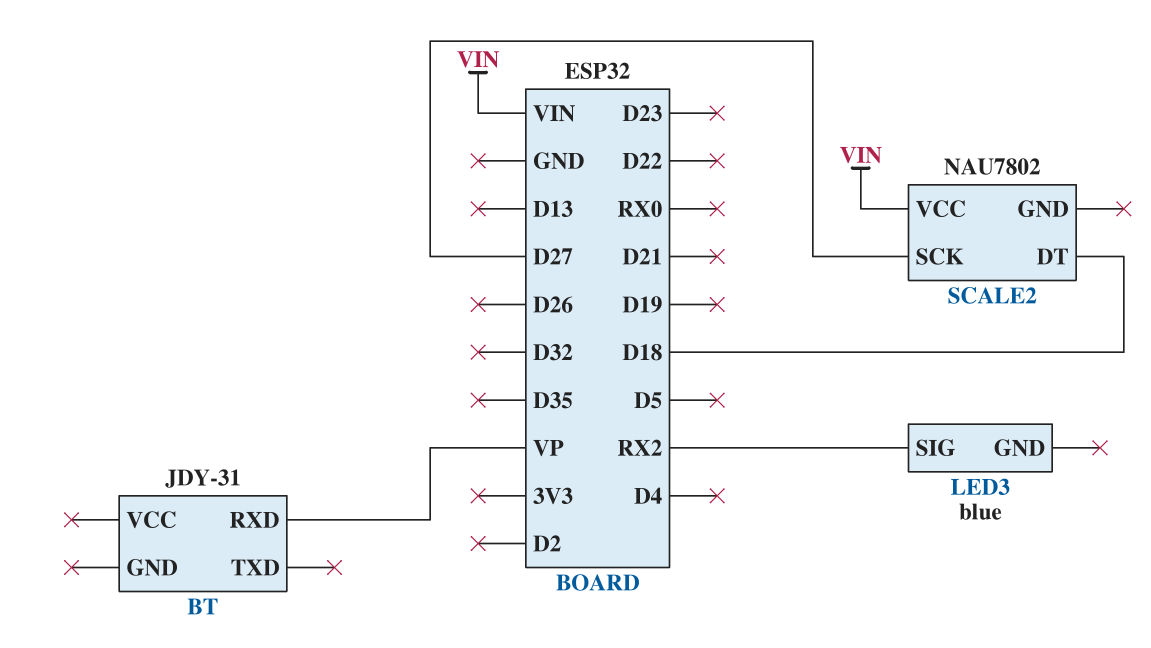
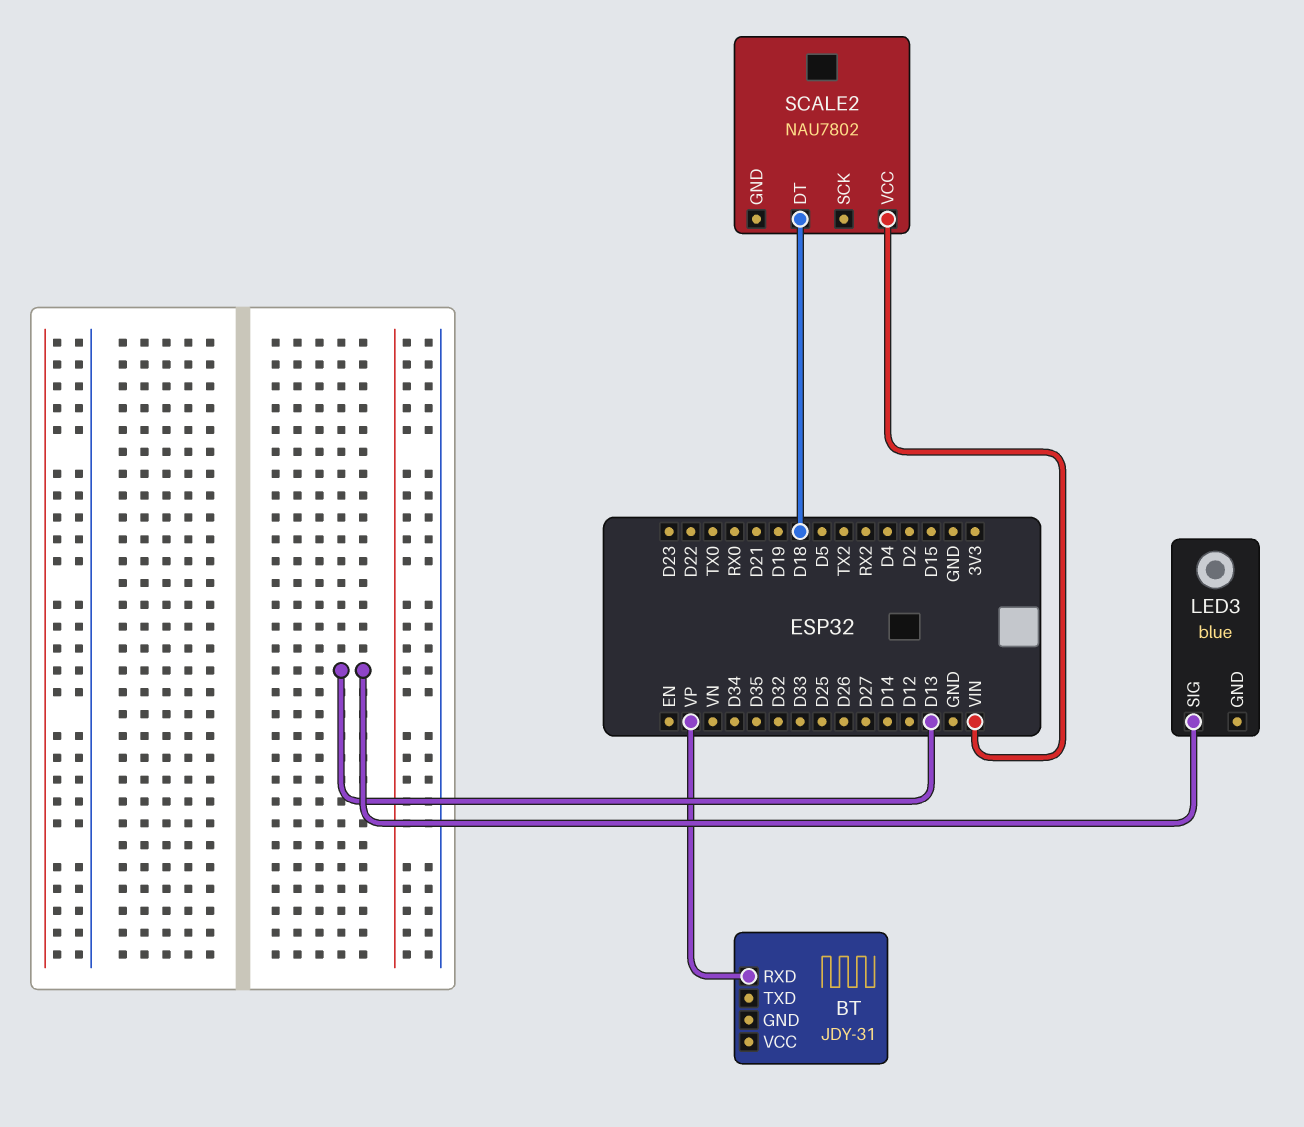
LED3 pin SIG: RX2 -> D13
SCALE2 pin SCK: D27 -> none

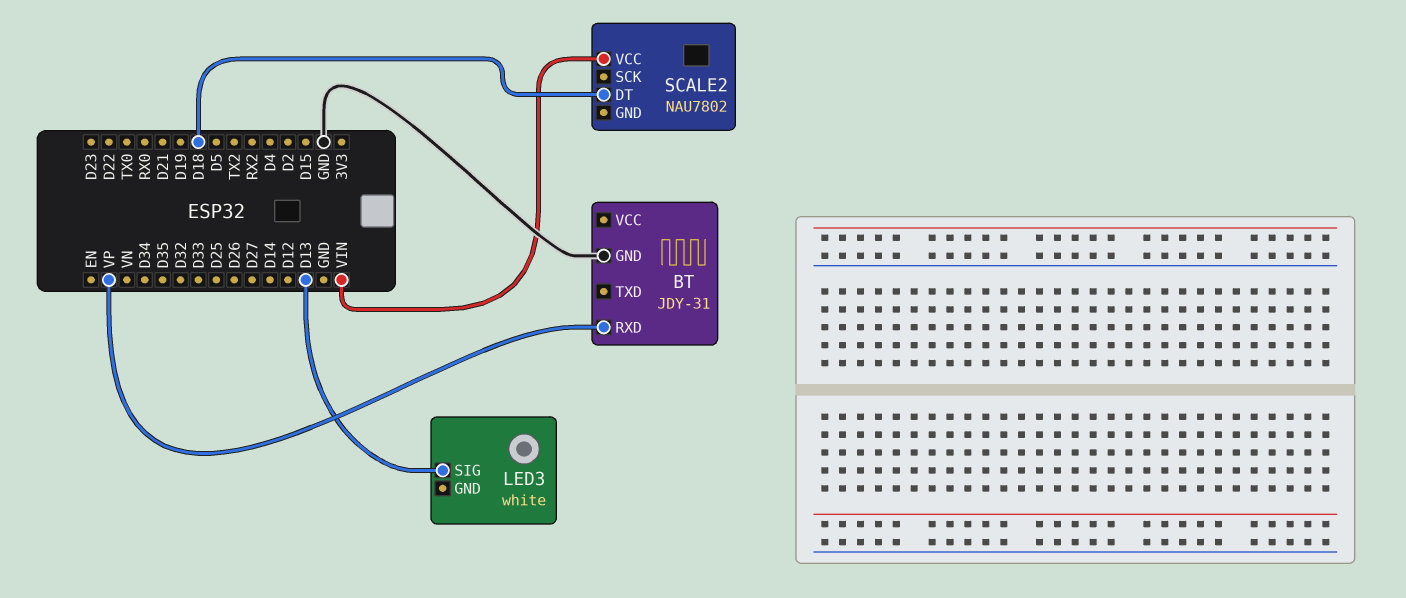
BT pin GND: none -> GND
LED3: blue -> white

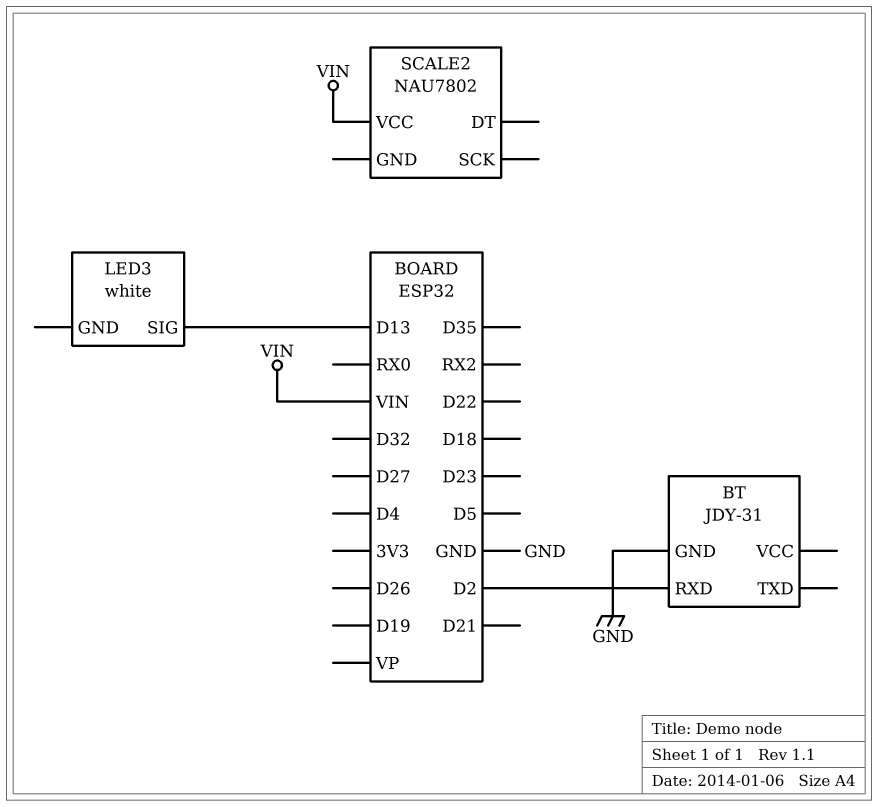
BT pin RXD: VP -> D2
SCALE2 pin DT: D18 -> none

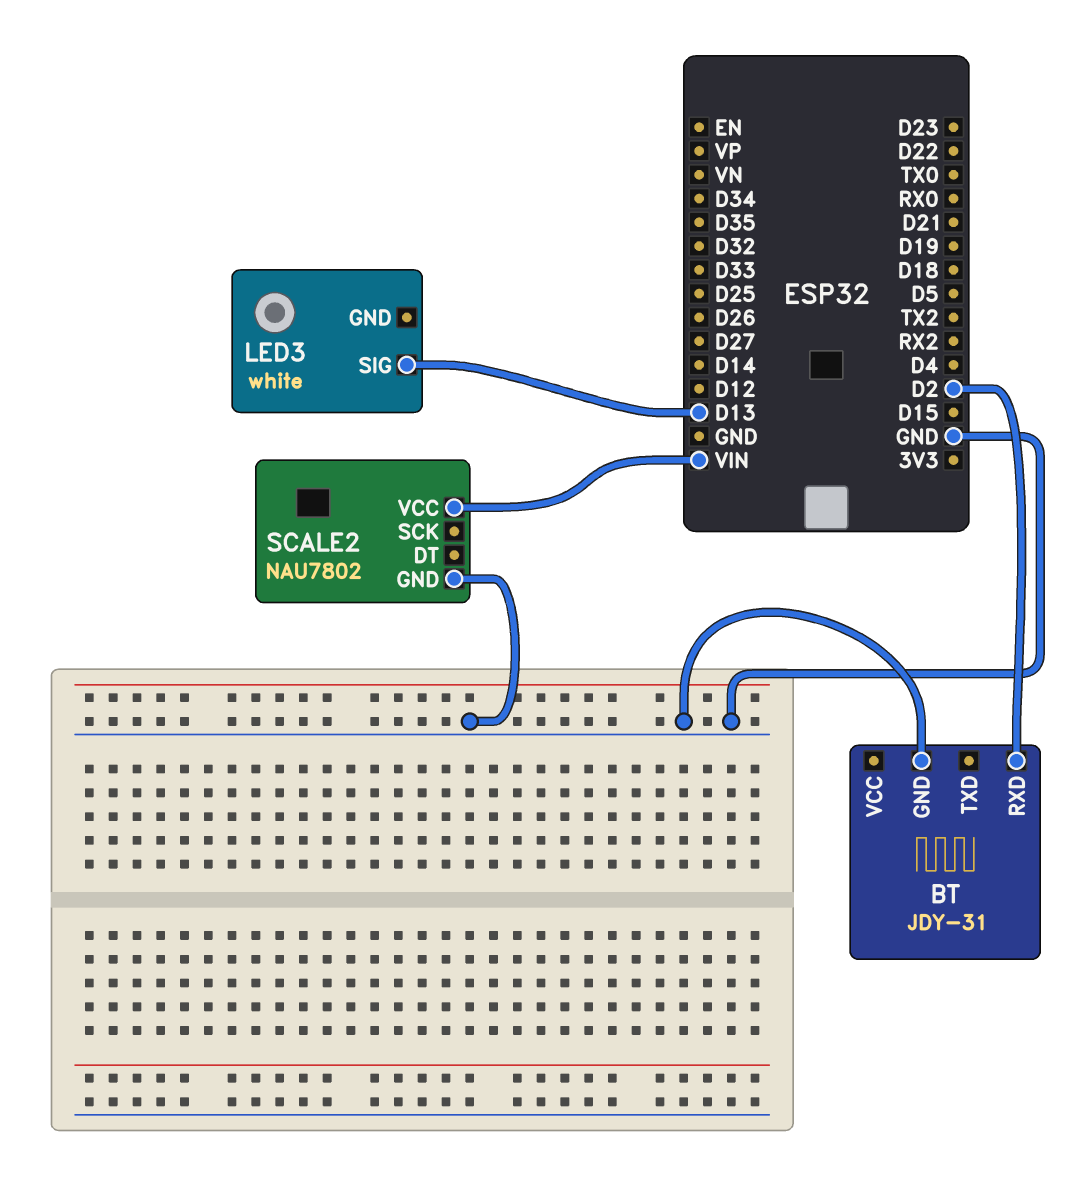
SCALE2 pin GND: none -> GND

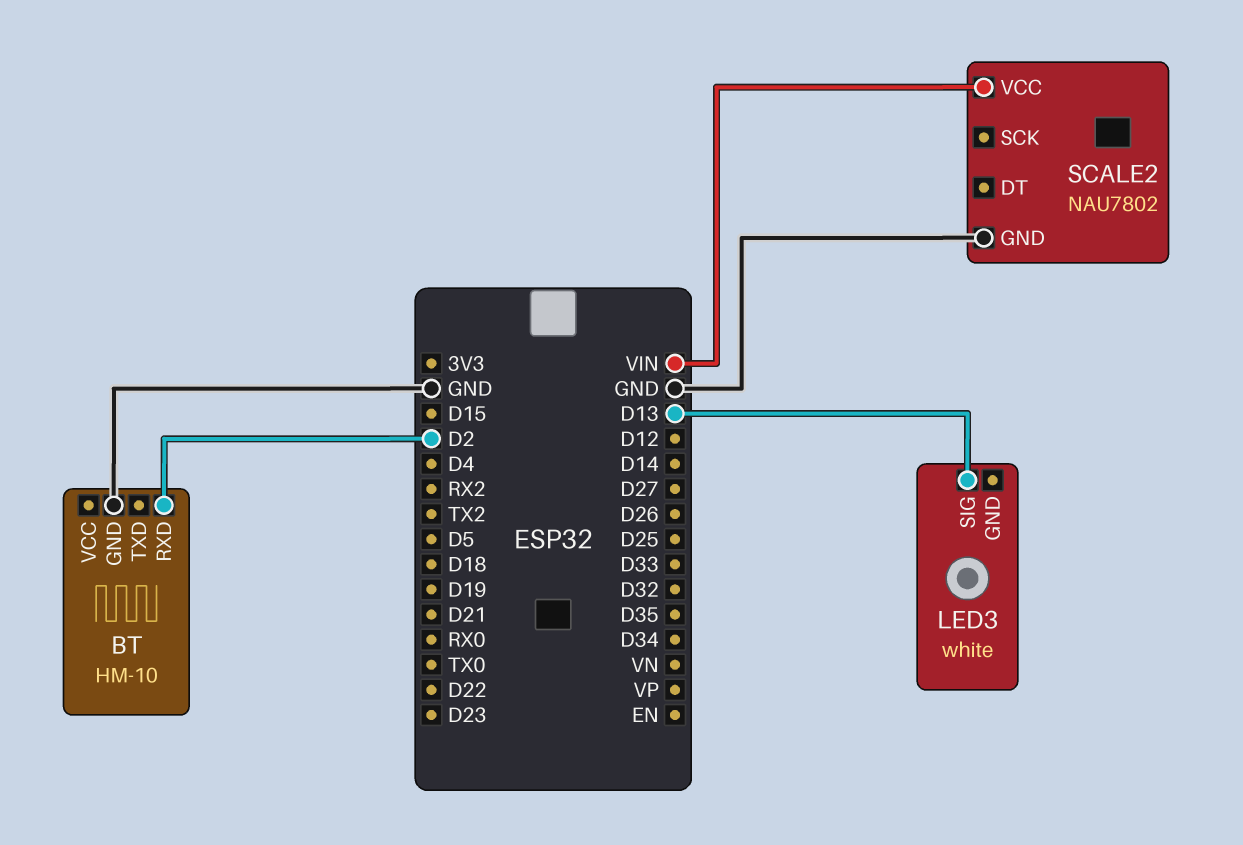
BT: JDY-31 -> HM-10

